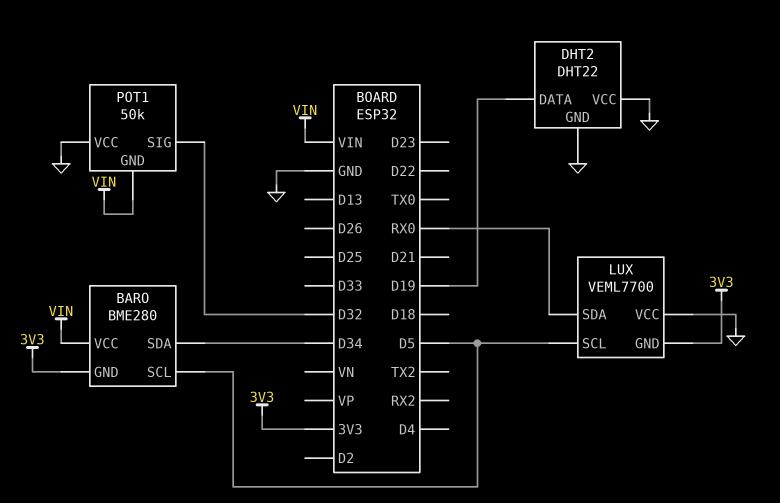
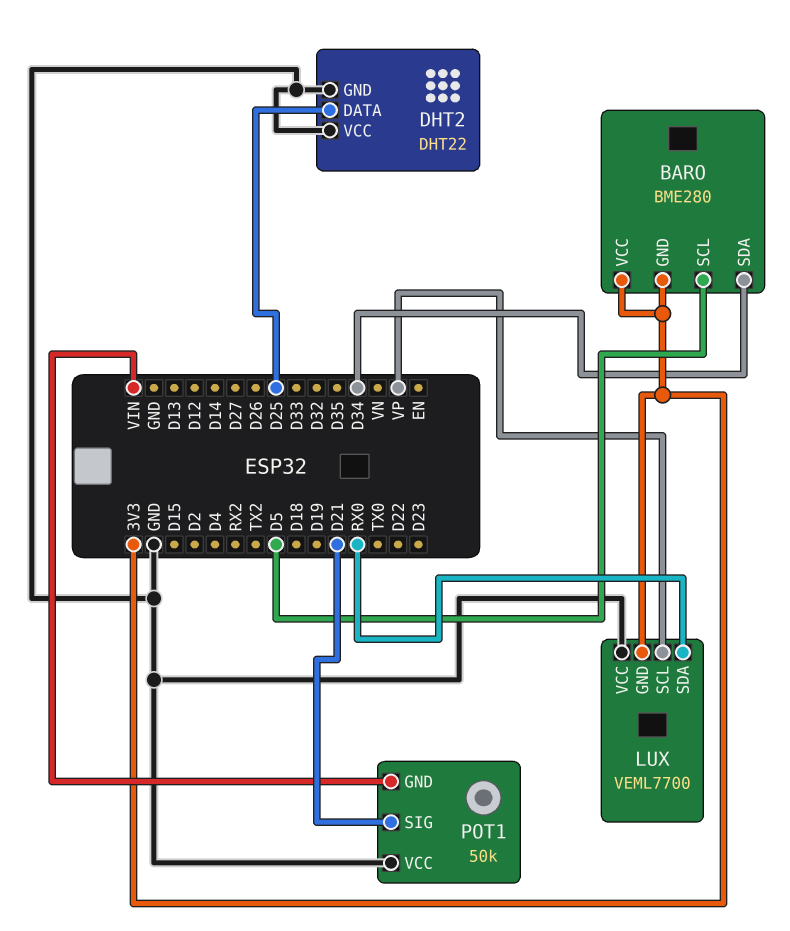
BARO pin VCC: VIN -> 3V3
DHT2 pin DATA: D19 -> D25
LUX pin SCL: D5 -> VP
POT1 pin SIG: D32 -> D21

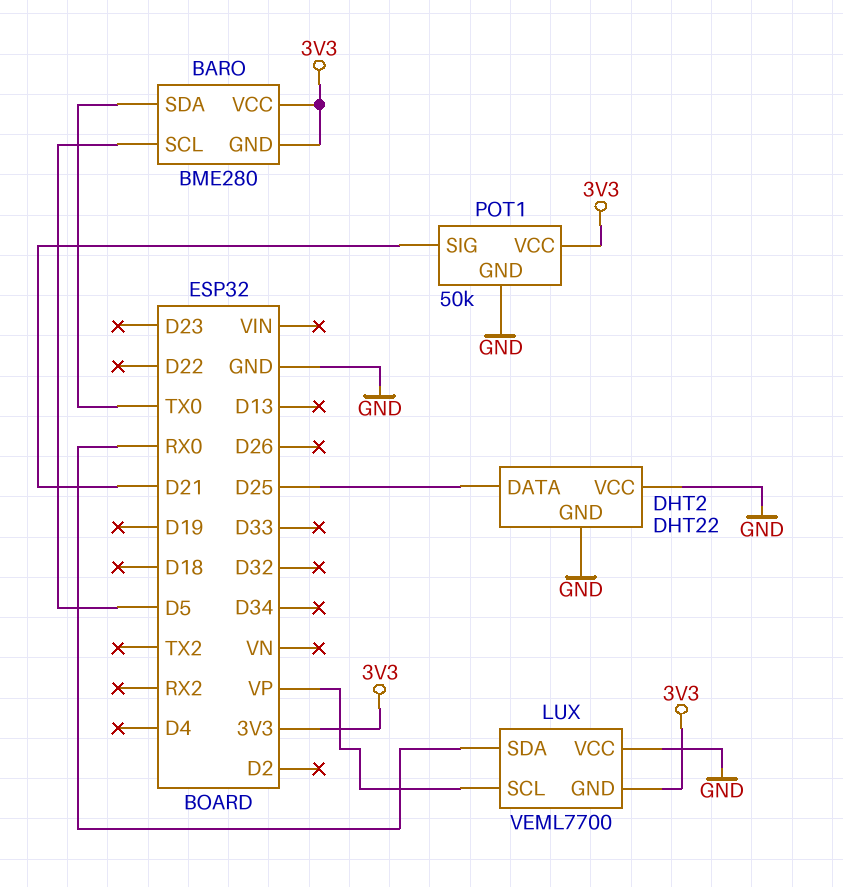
BARO pin SDA: D34 -> TX0
POT1 pin GND: VIN -> GND
POT1 pin VCC: GND -> 3V3

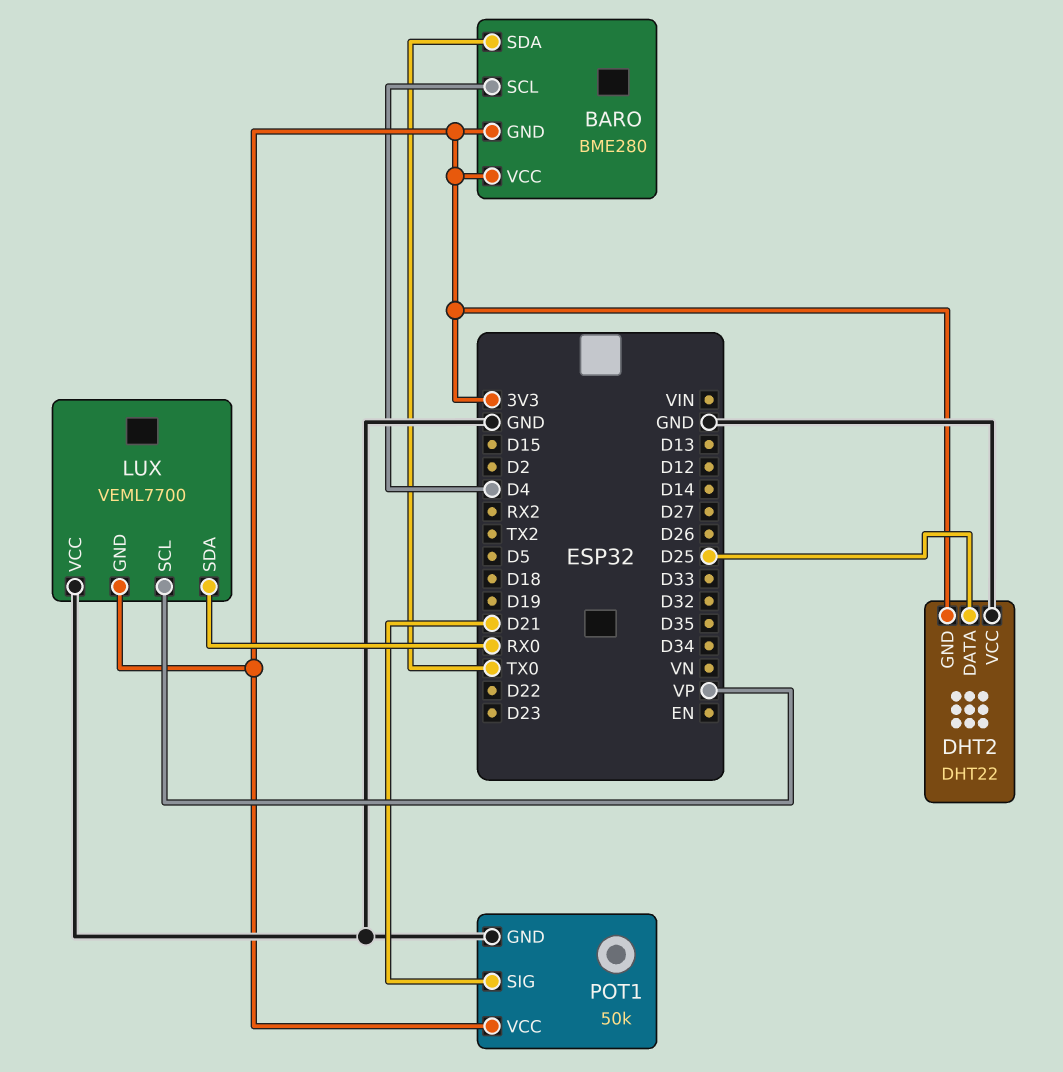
BARO pin SCL: D5 -> D4
DHT2 pin GND: GND -> 3V3

